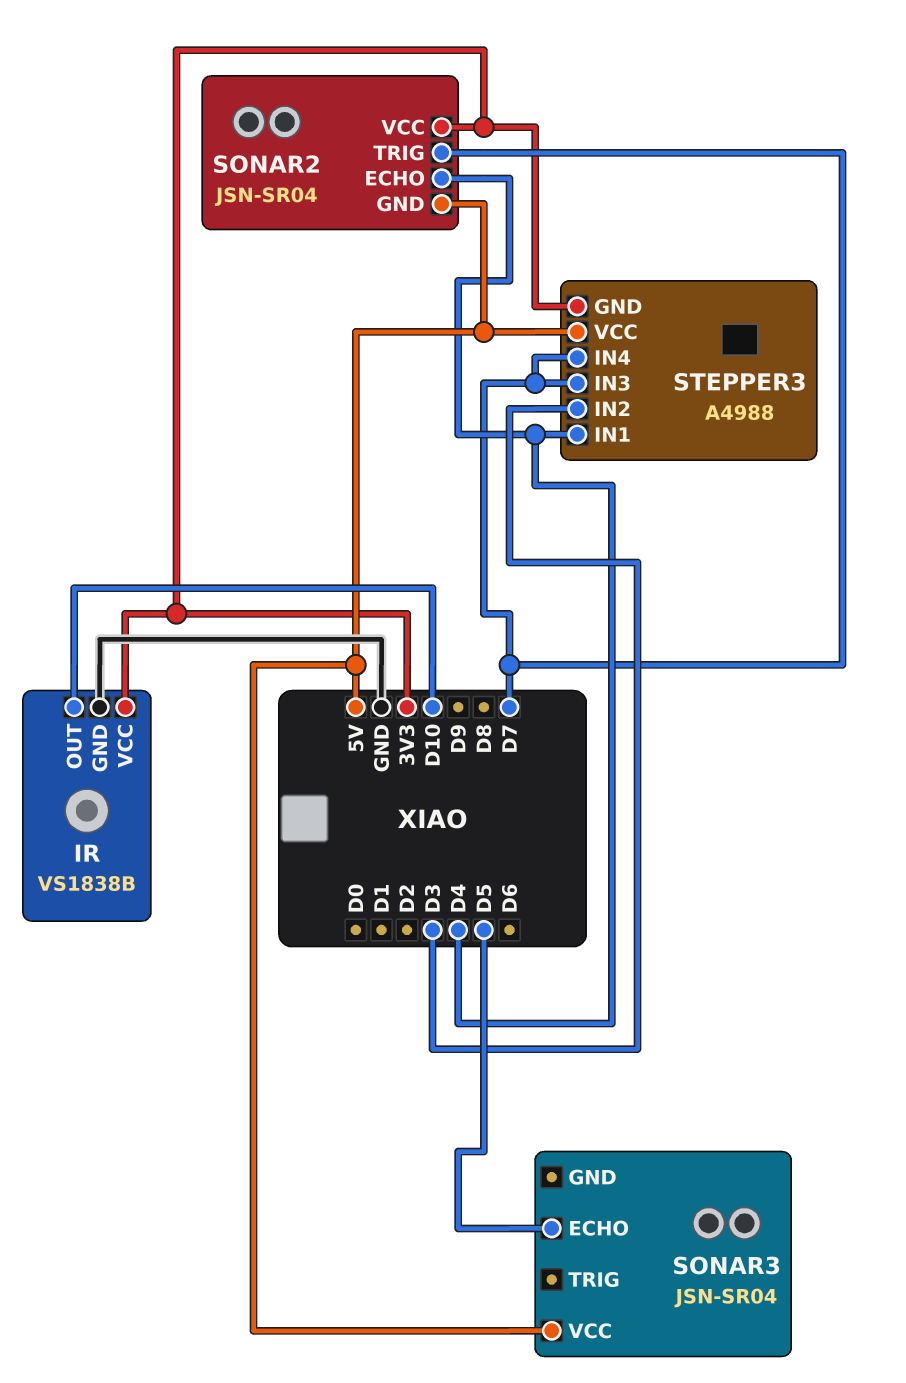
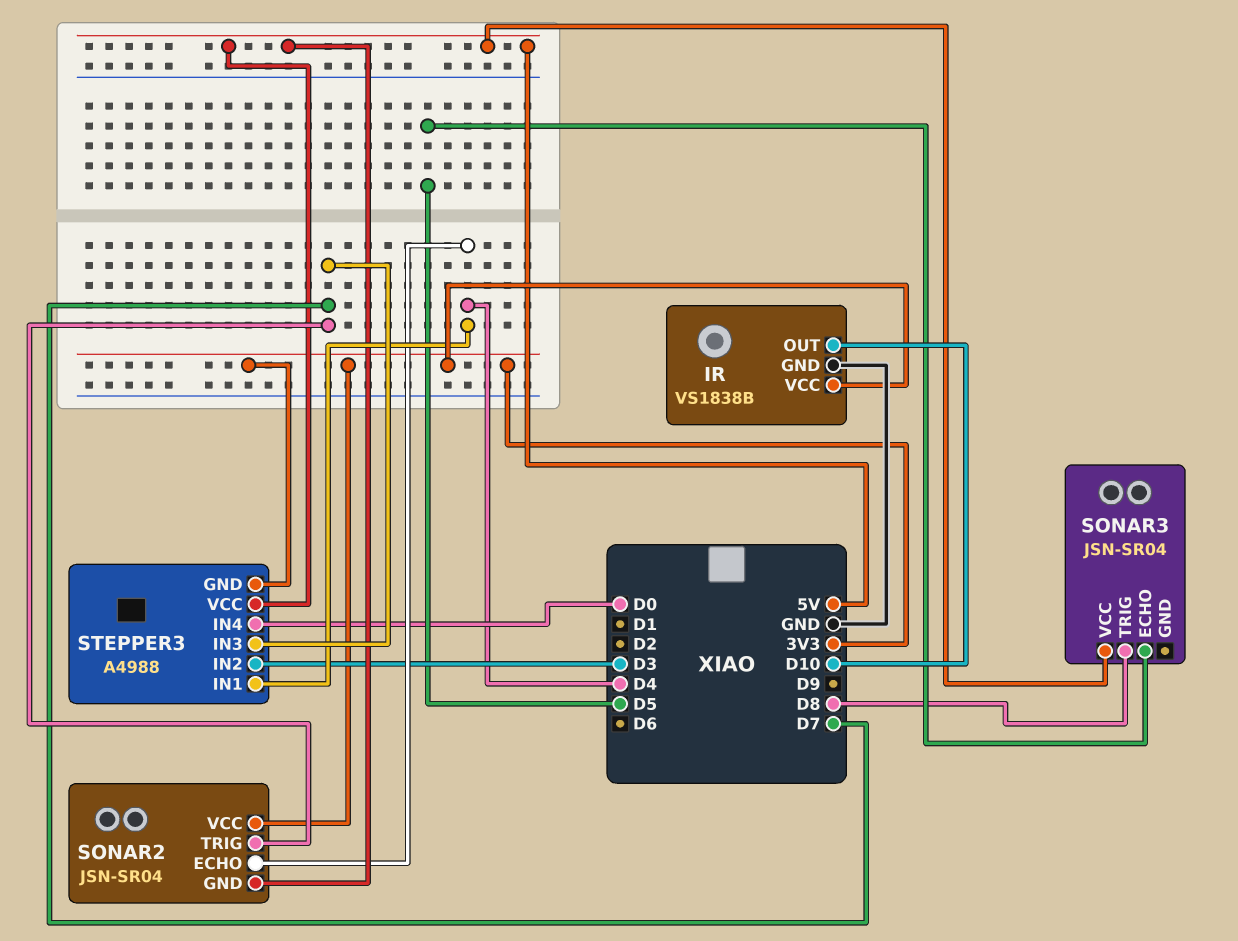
SONAR3 pin TRIG: none -> D8
STEPPER3 pin IN4: D7 -> D0

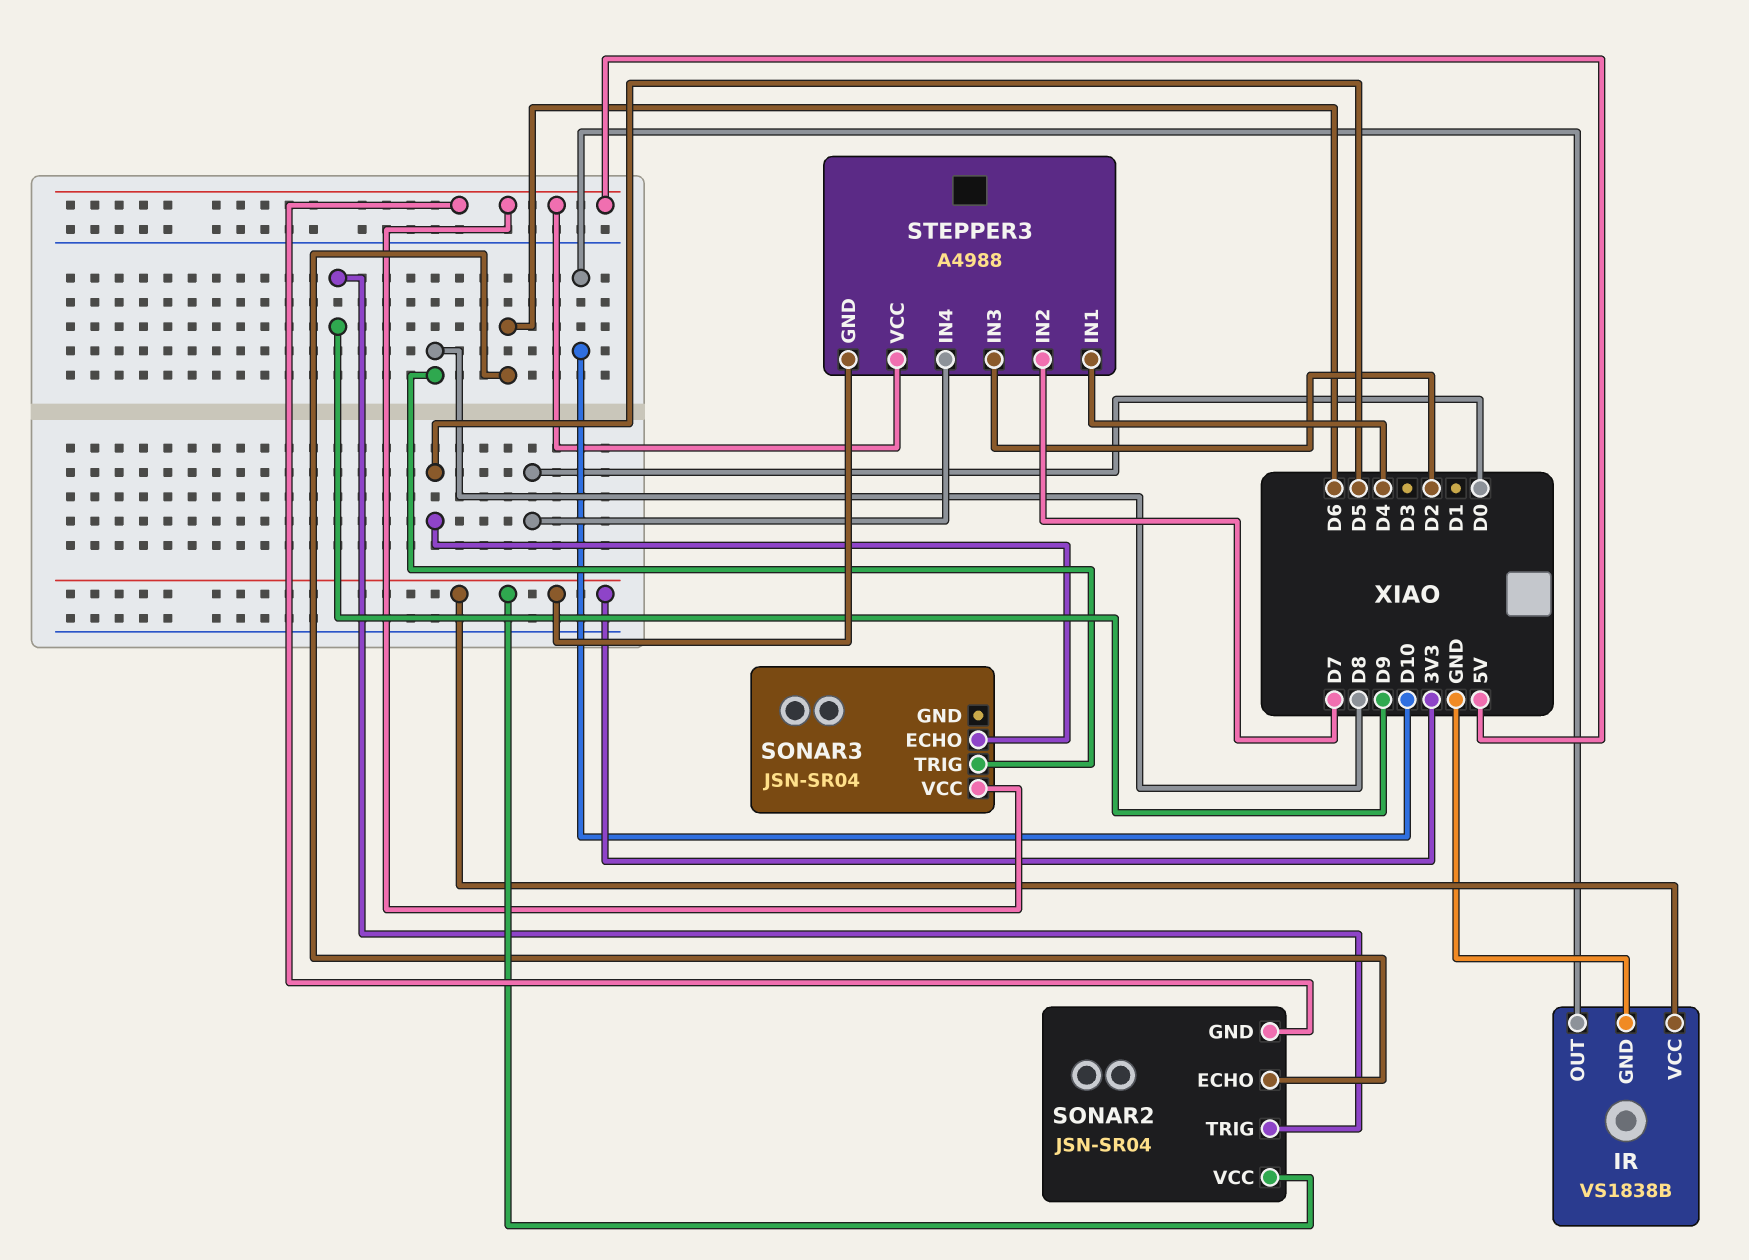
SONAR2 pin ECHO: D4 -> D6
SONAR2 pin TRIG: D7 -> D9
STEPPER3 pin IN2: D3 -> D7
STEPPER3 pin IN3: D7 -> D2

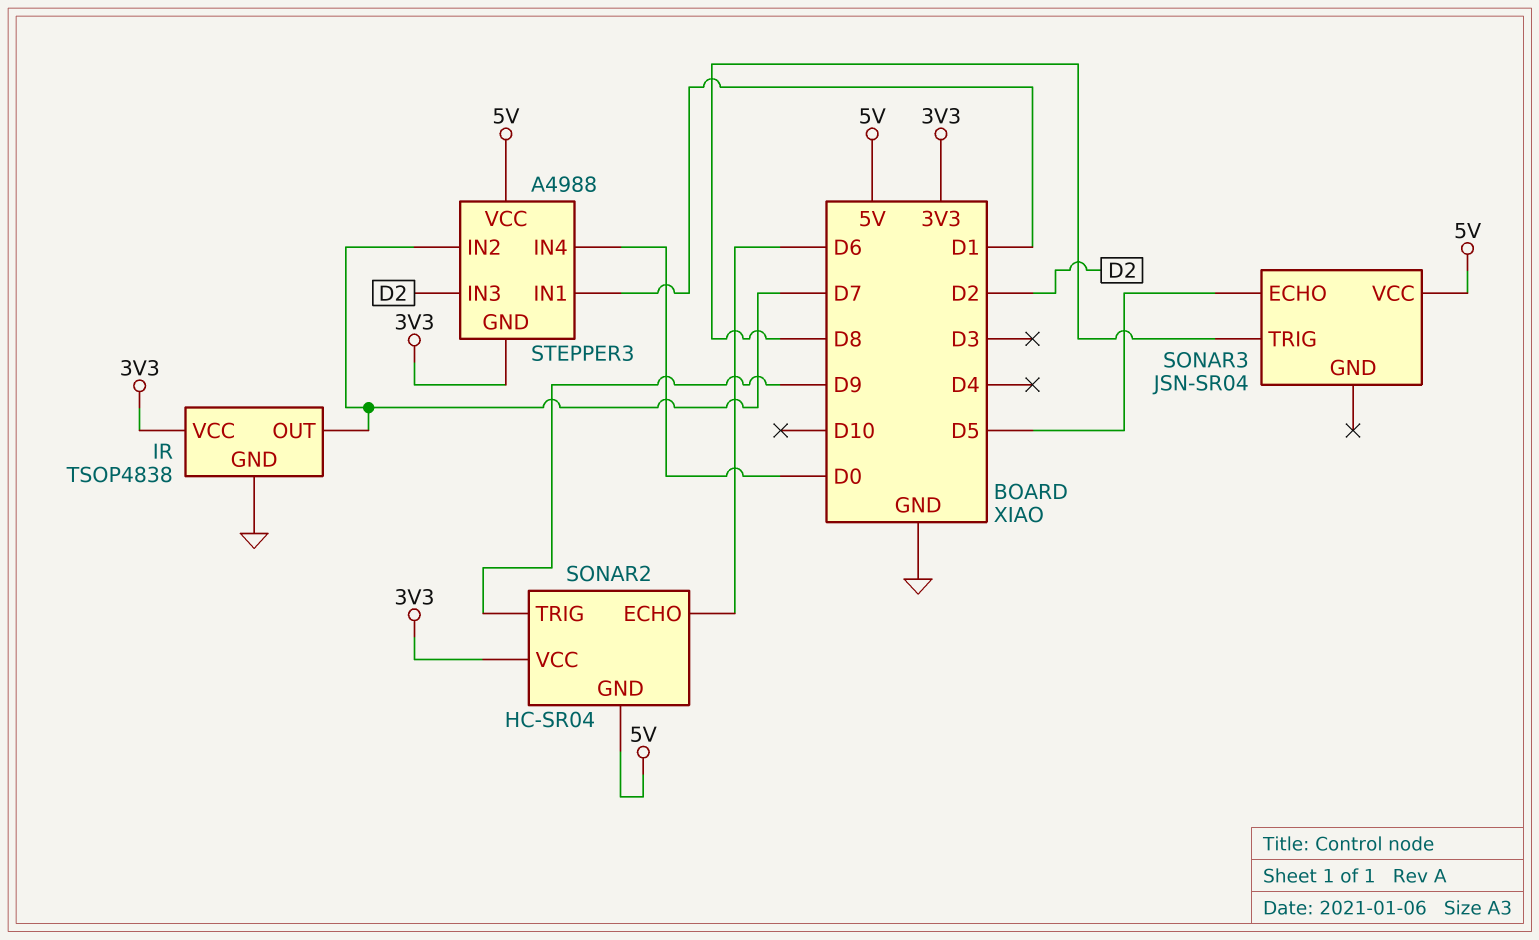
IR: VS1838B -> TSOP4838
IR pin OUT: D10 -> D7
SONAR2: JSN-SR04 -> HC-SR04
STEPPER3 pin IN1: D4 -> D1

